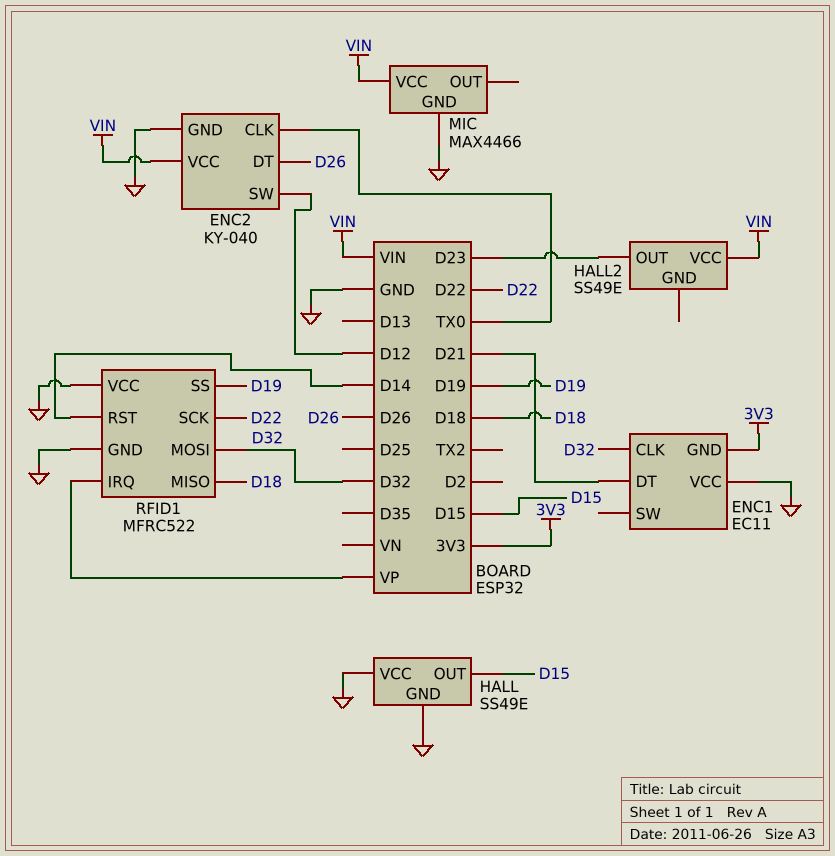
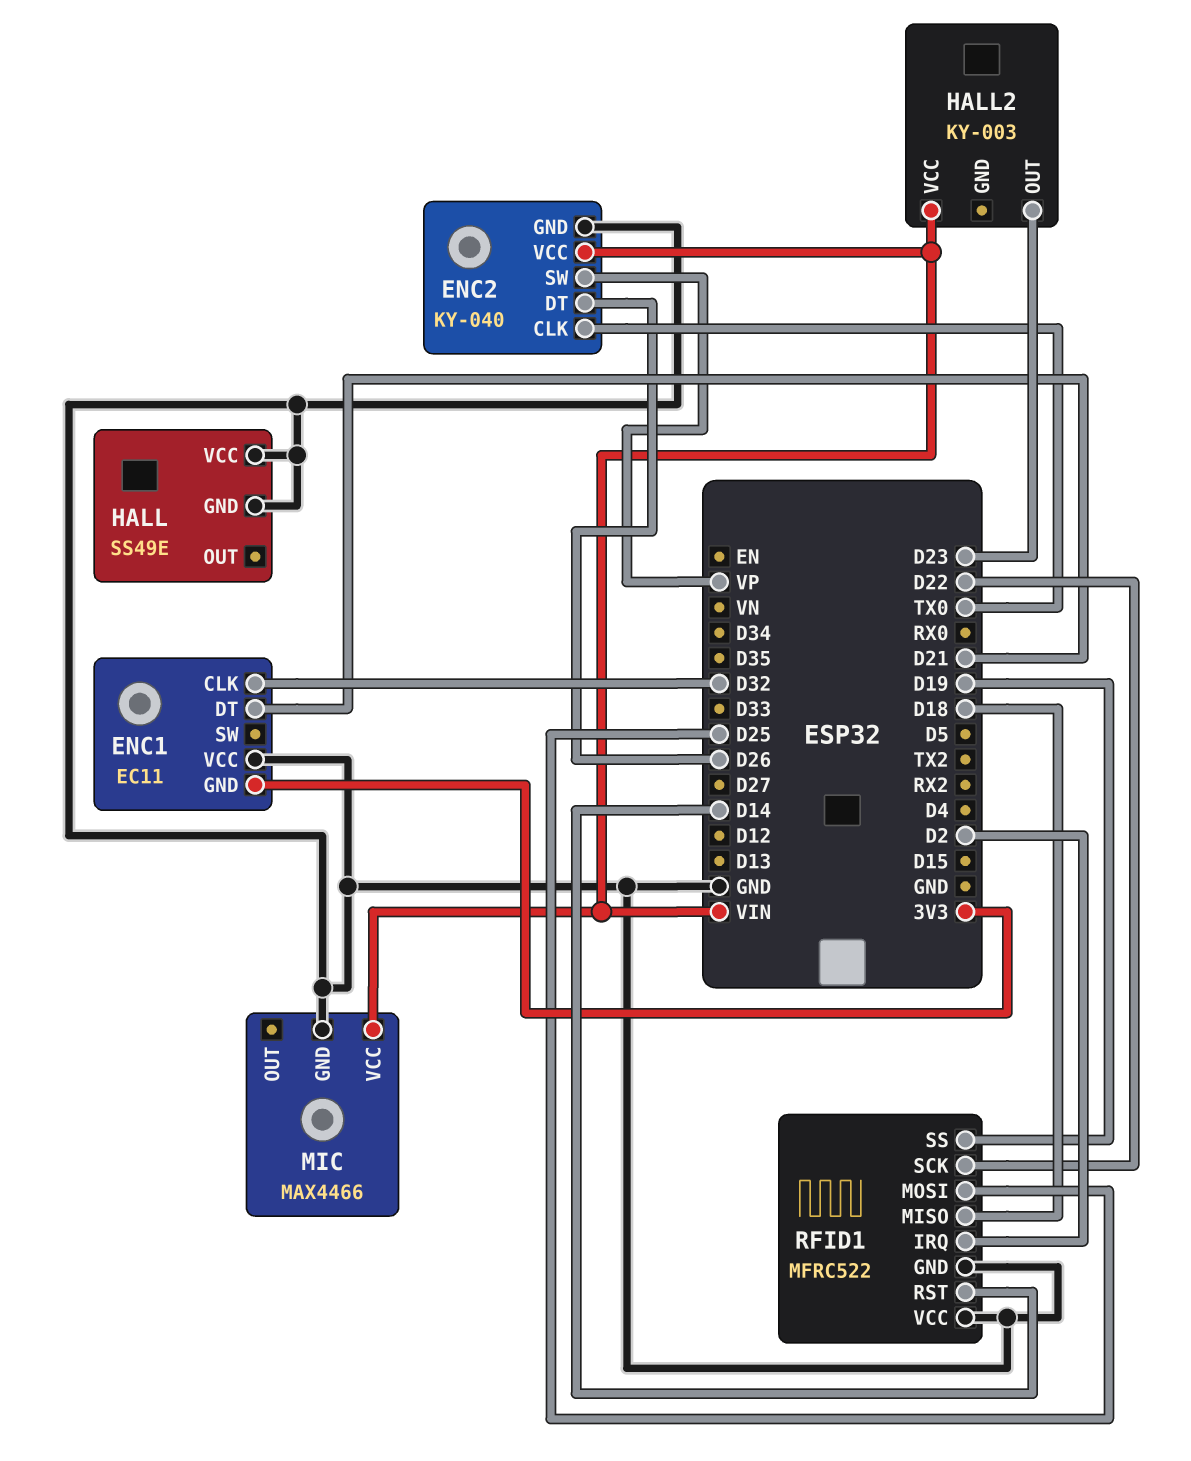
ENC2 pin SW: D12 -> VP
HALL pin OUT: D15 -> none
HALL2: SS49E -> KY-003
RFID1 pin IRQ: VP -> D2
RFID1 pin MOSI: D32 -> D25

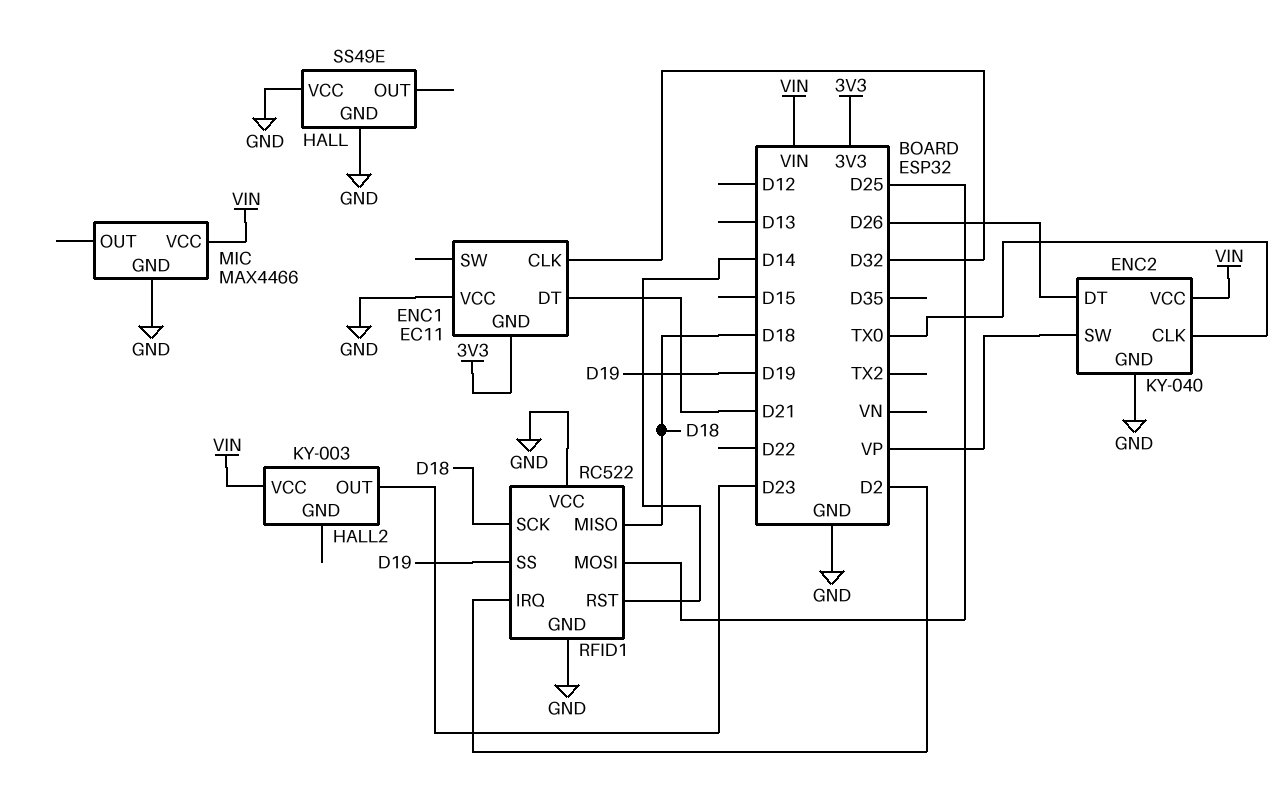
RFID1: MFRC522 -> RC522
RFID1 pin SCK: D22 -> D18

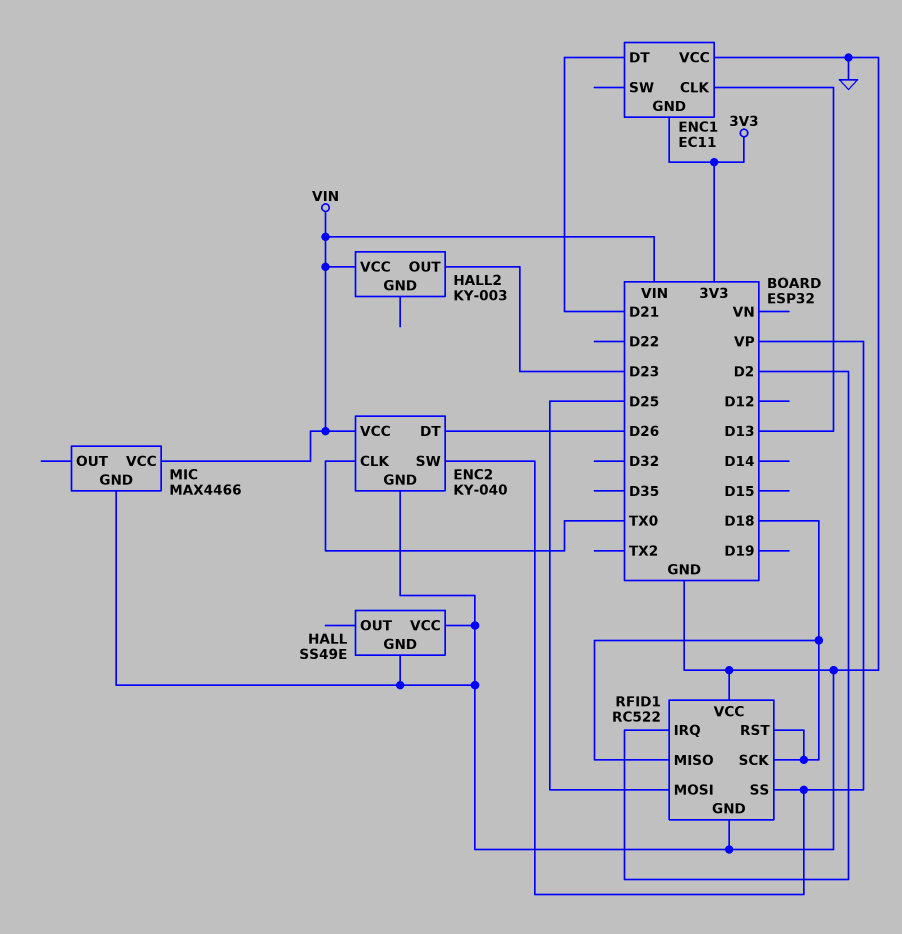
ENC1 pin CLK: D32 -> D13
RFID1 pin RST: D14 -> D18
RFID1 pin SS: D19 -> VP

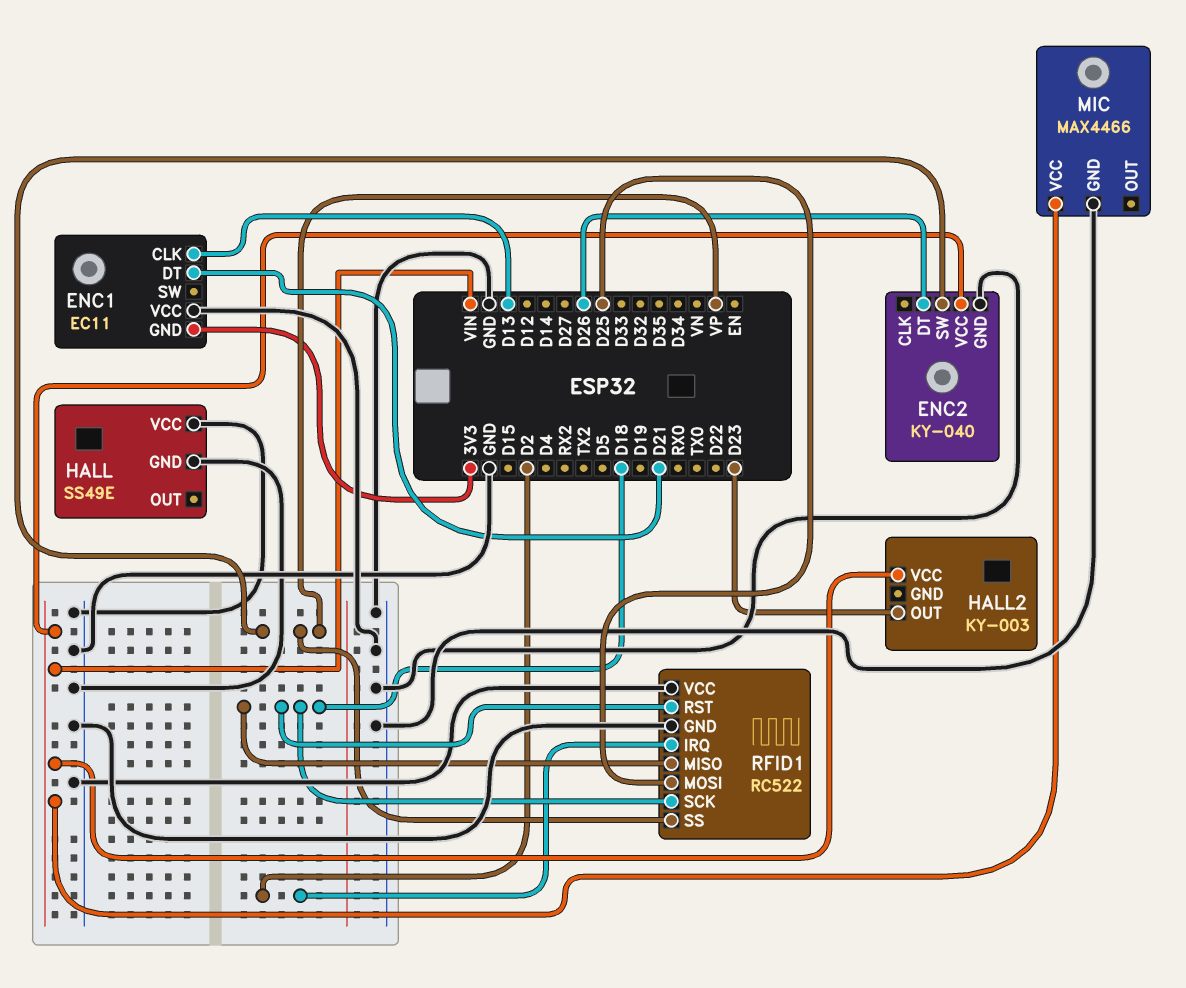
ENC2 pin CLK: TX0 -> none

